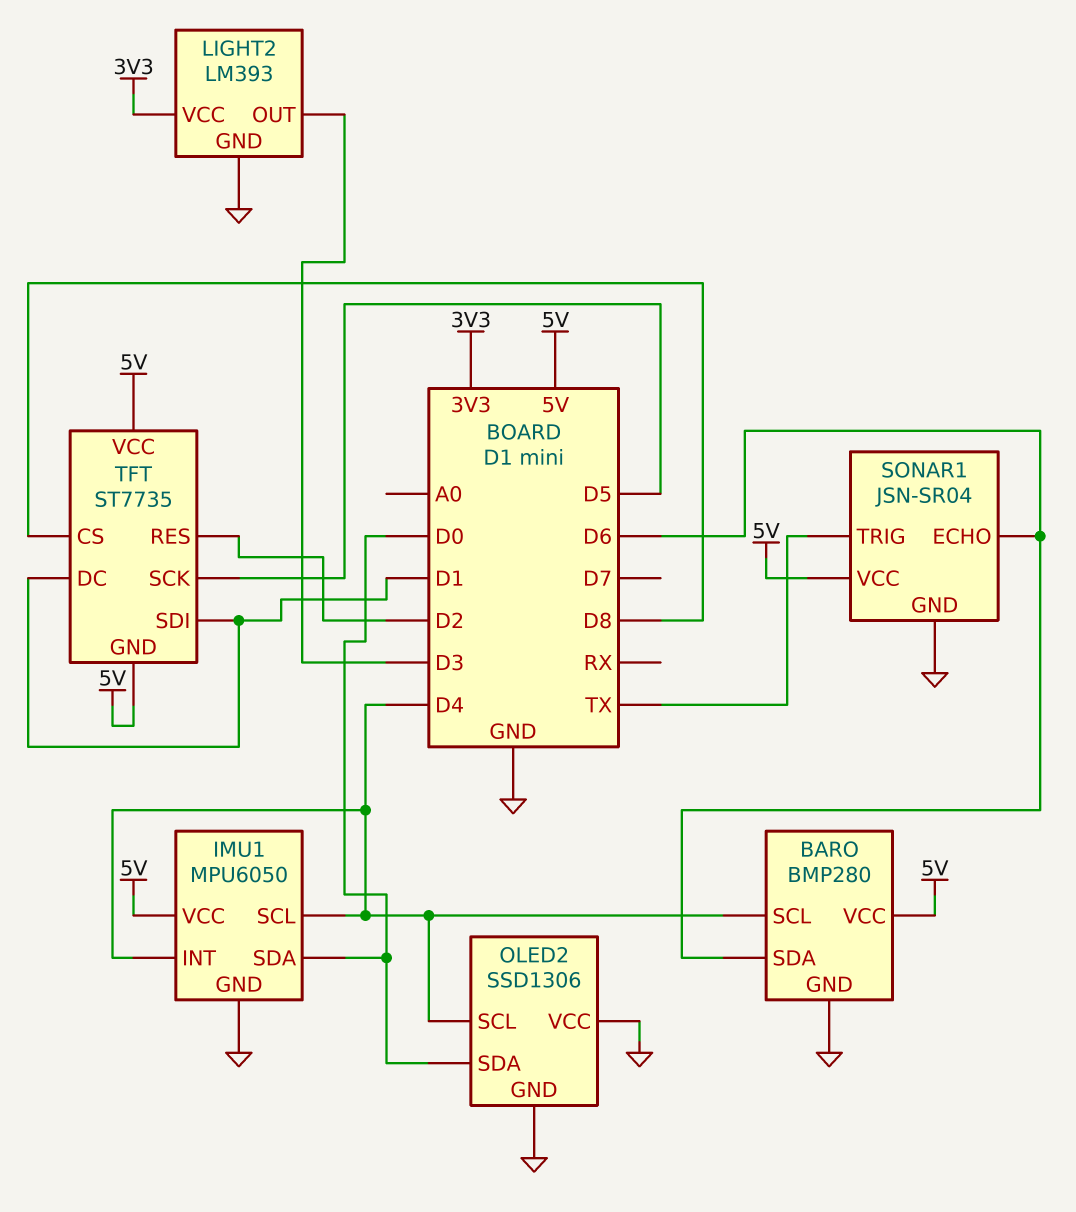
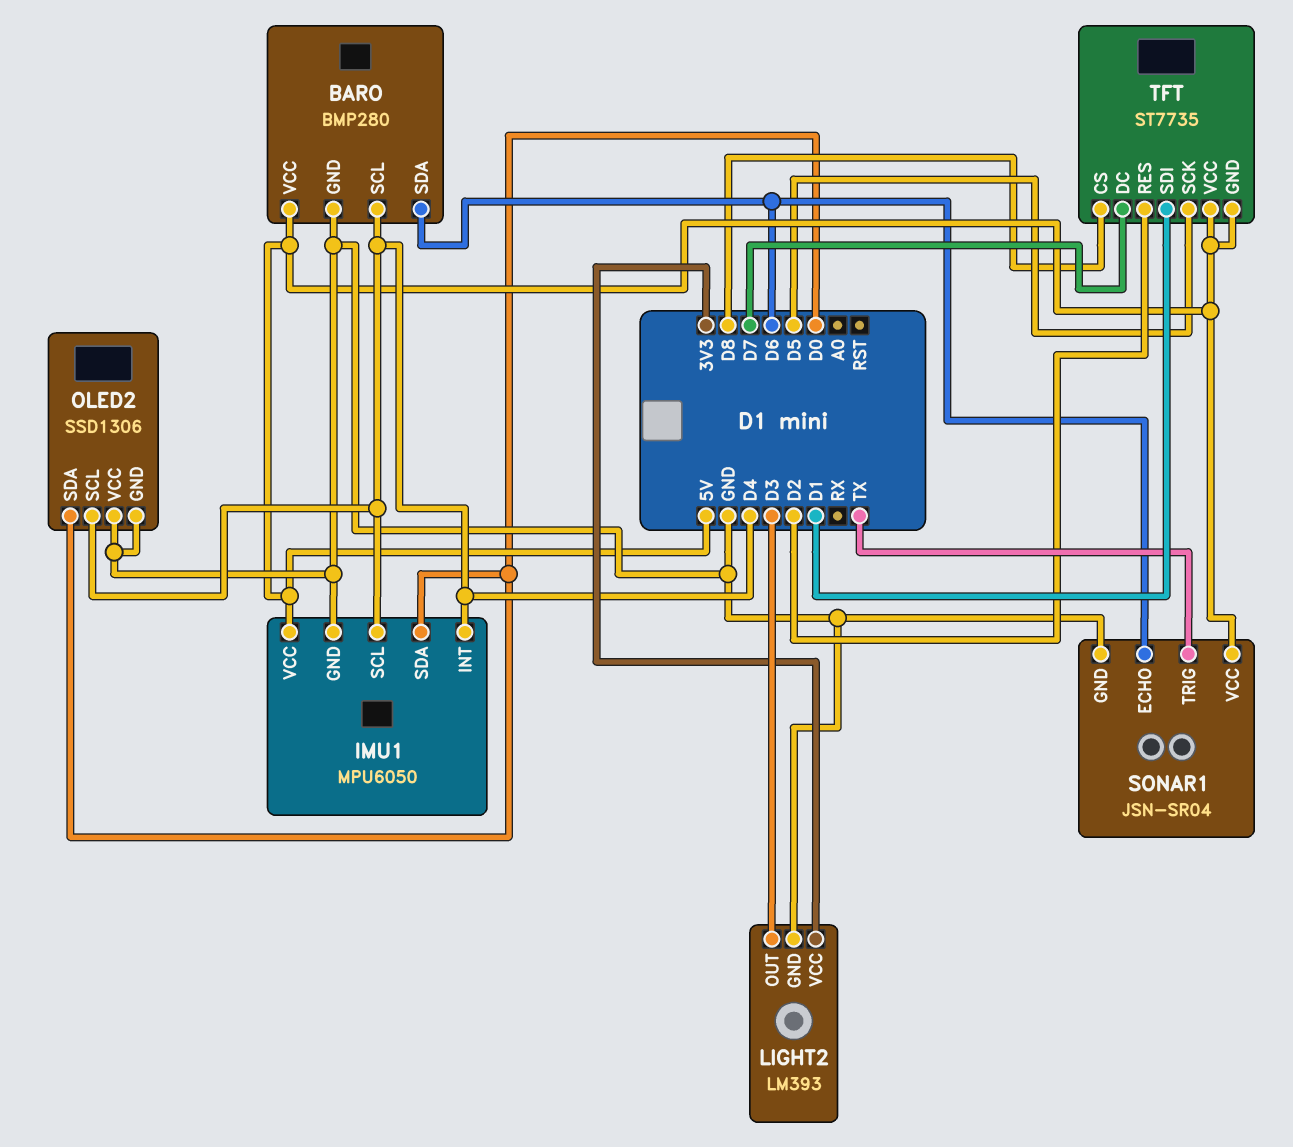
TFT pin DC: D1 -> D7

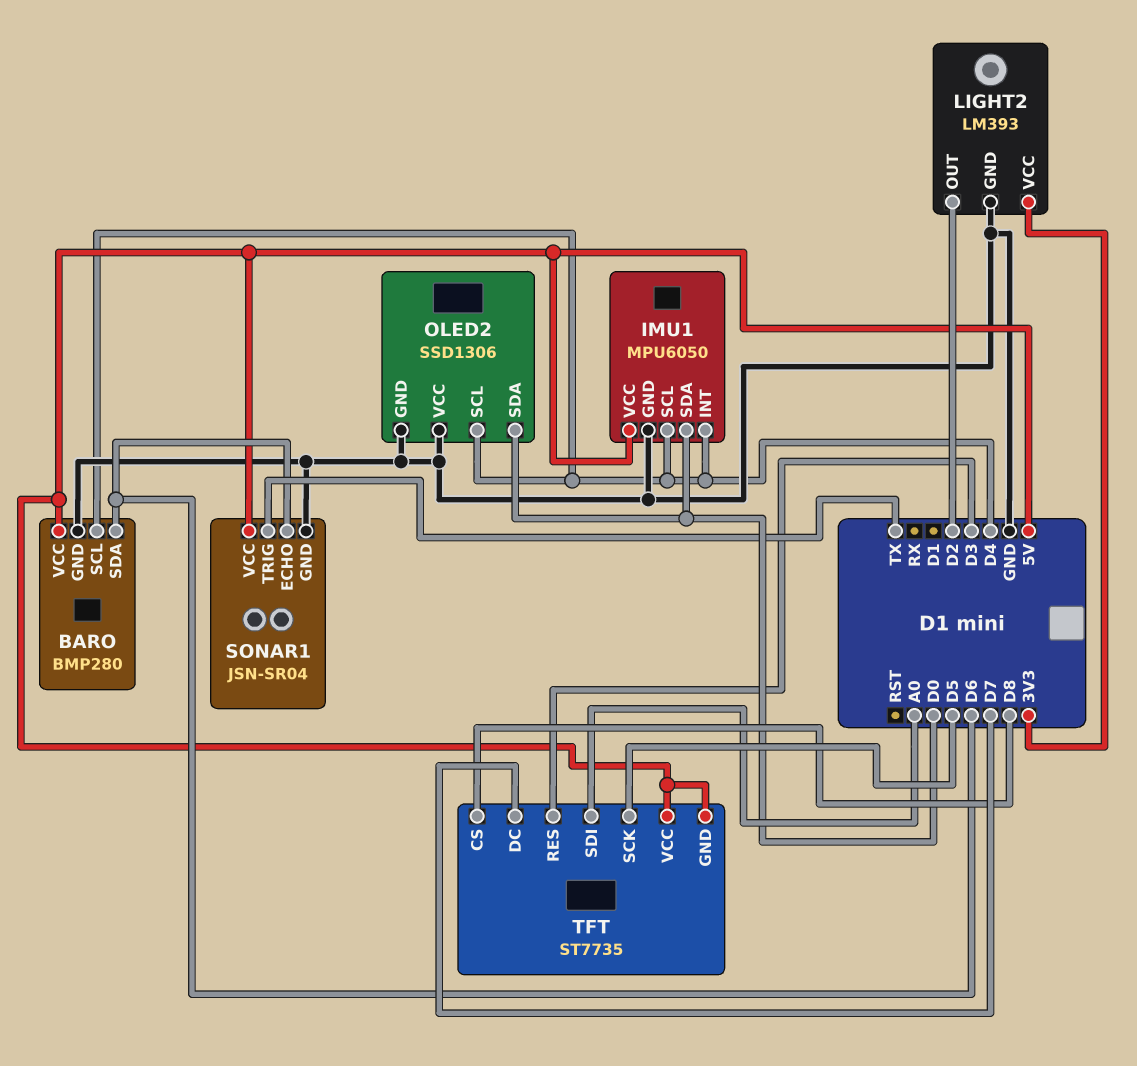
LIGHT2 pin OUT: D3 -> D2
TFT pin RES: D2 -> D3
TFT pin SDI: D1 -> A0

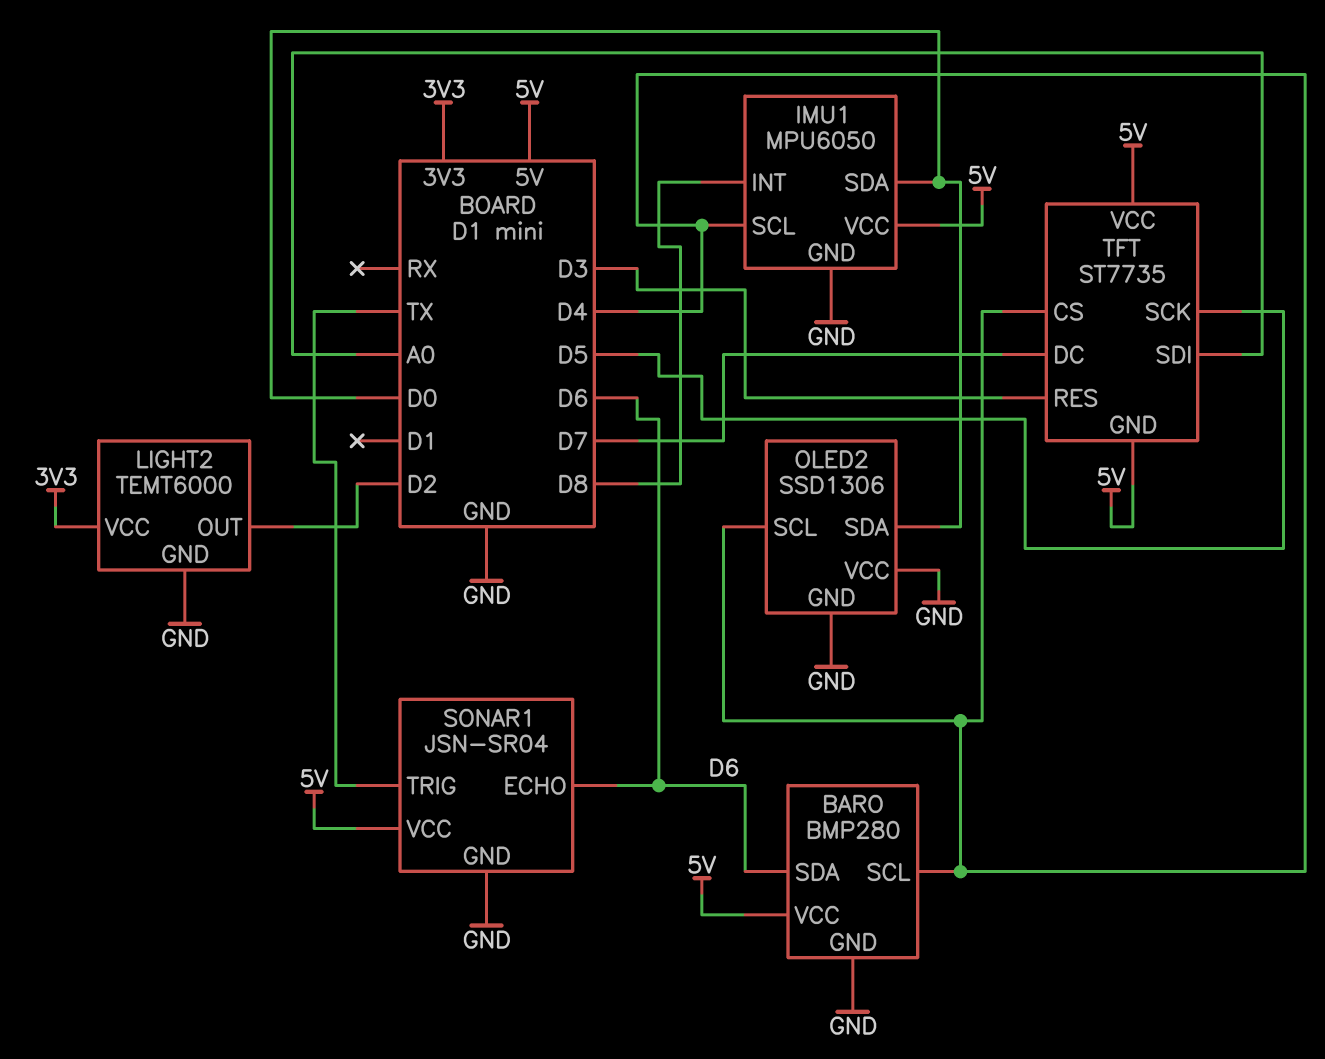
IMU1 pin INT: D4 -> D8
LIGHT2: LM393 -> TEMT6000
TFT pin CS: D8 -> D4

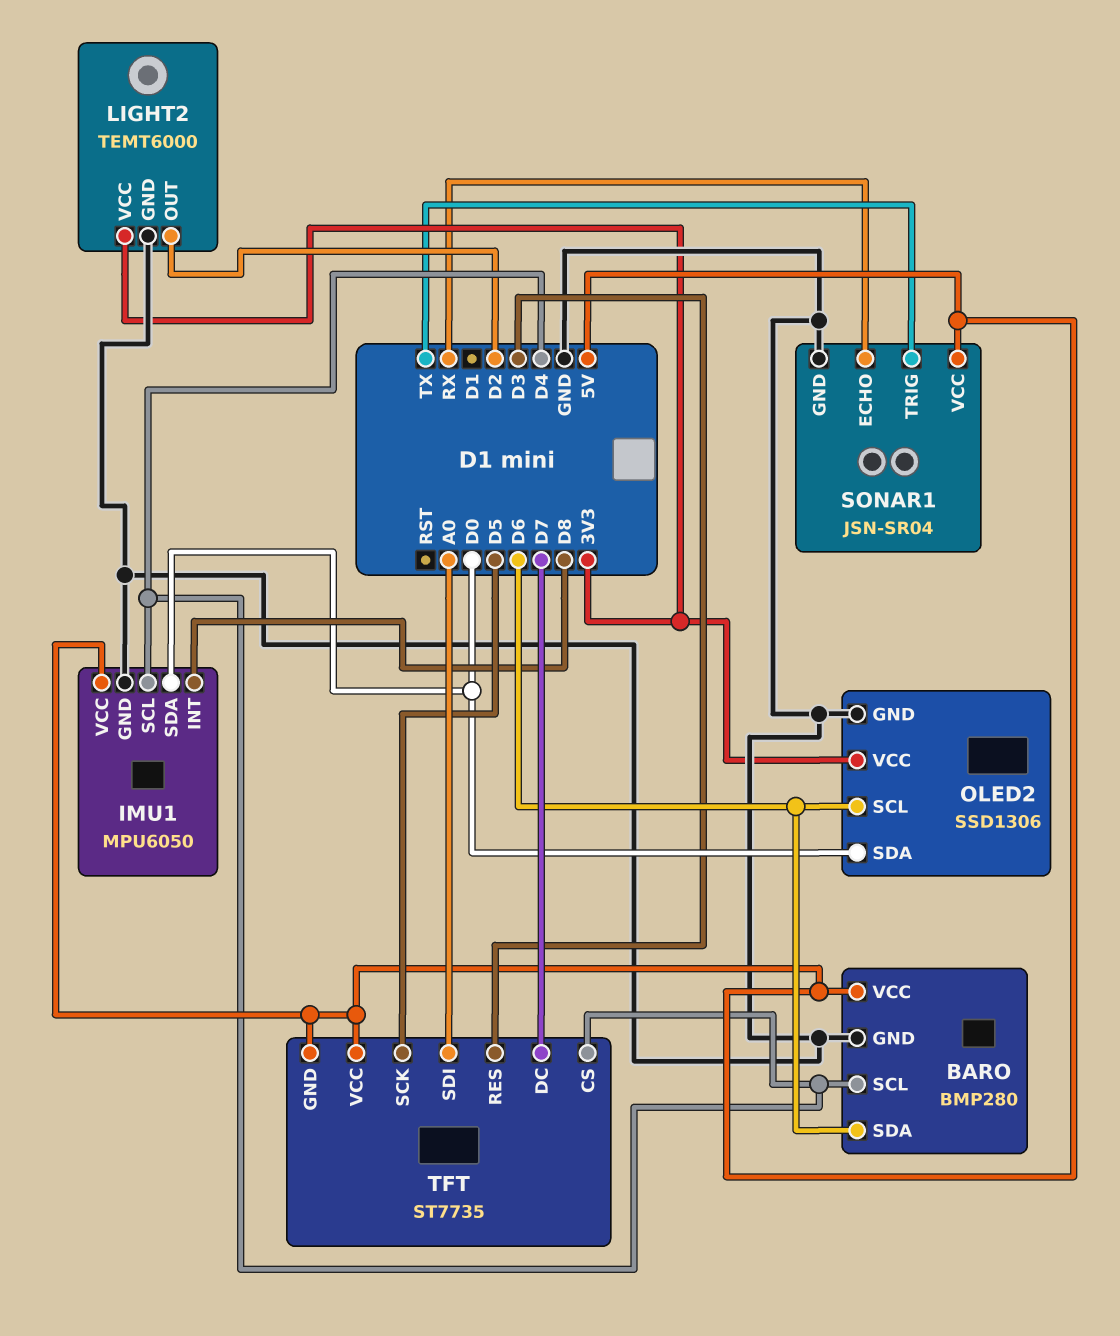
OLED2 pin SCL: D4 -> D6
OLED2 pin VCC: GND -> 3V3
SONAR1 pin ECHO: D6 -> RX

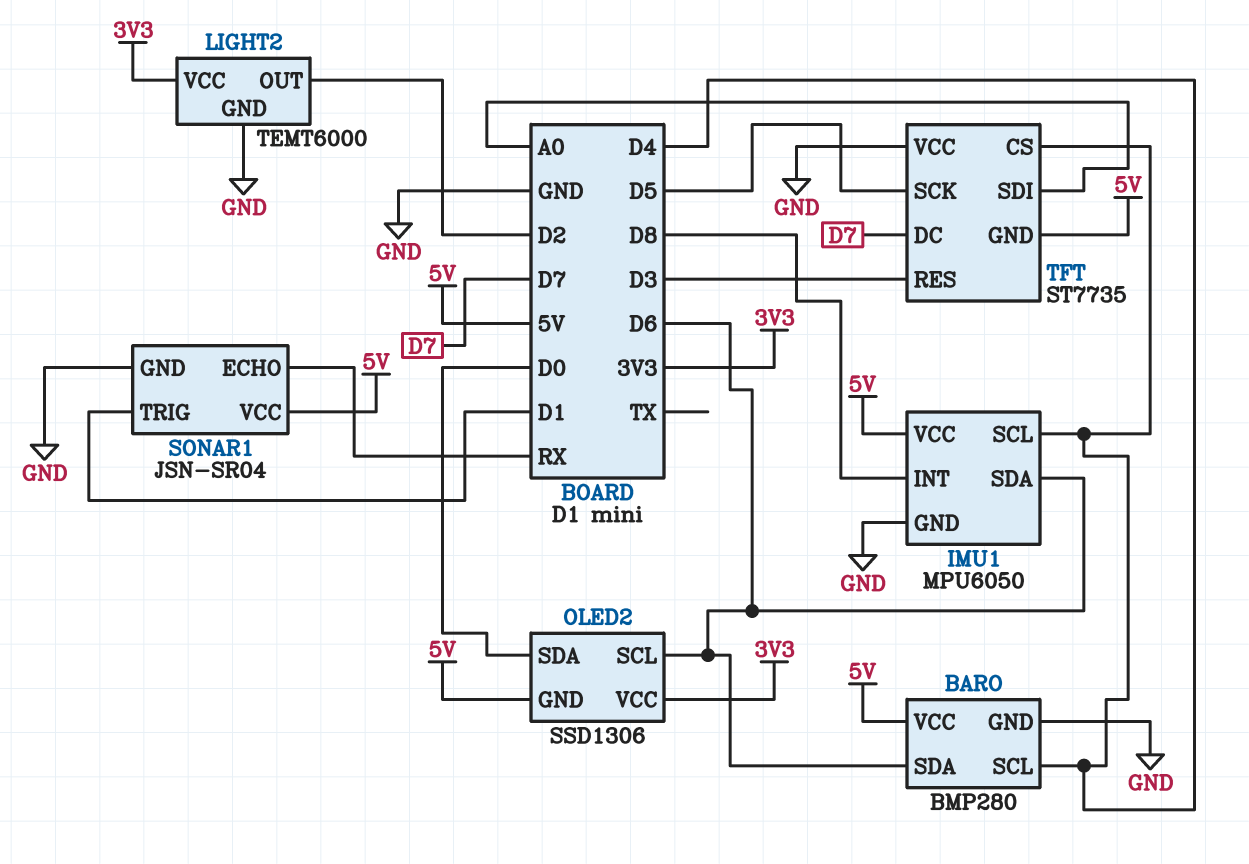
IMU1 pin SDA: D0 -> D6
OLED2 pin GND: GND -> 5V
SONAR1 pin TRIG: TX -> D1
TFT pin VCC: 5V -> GND

